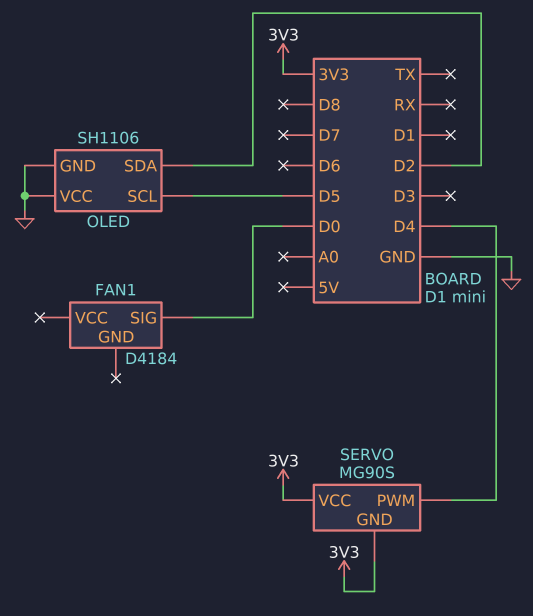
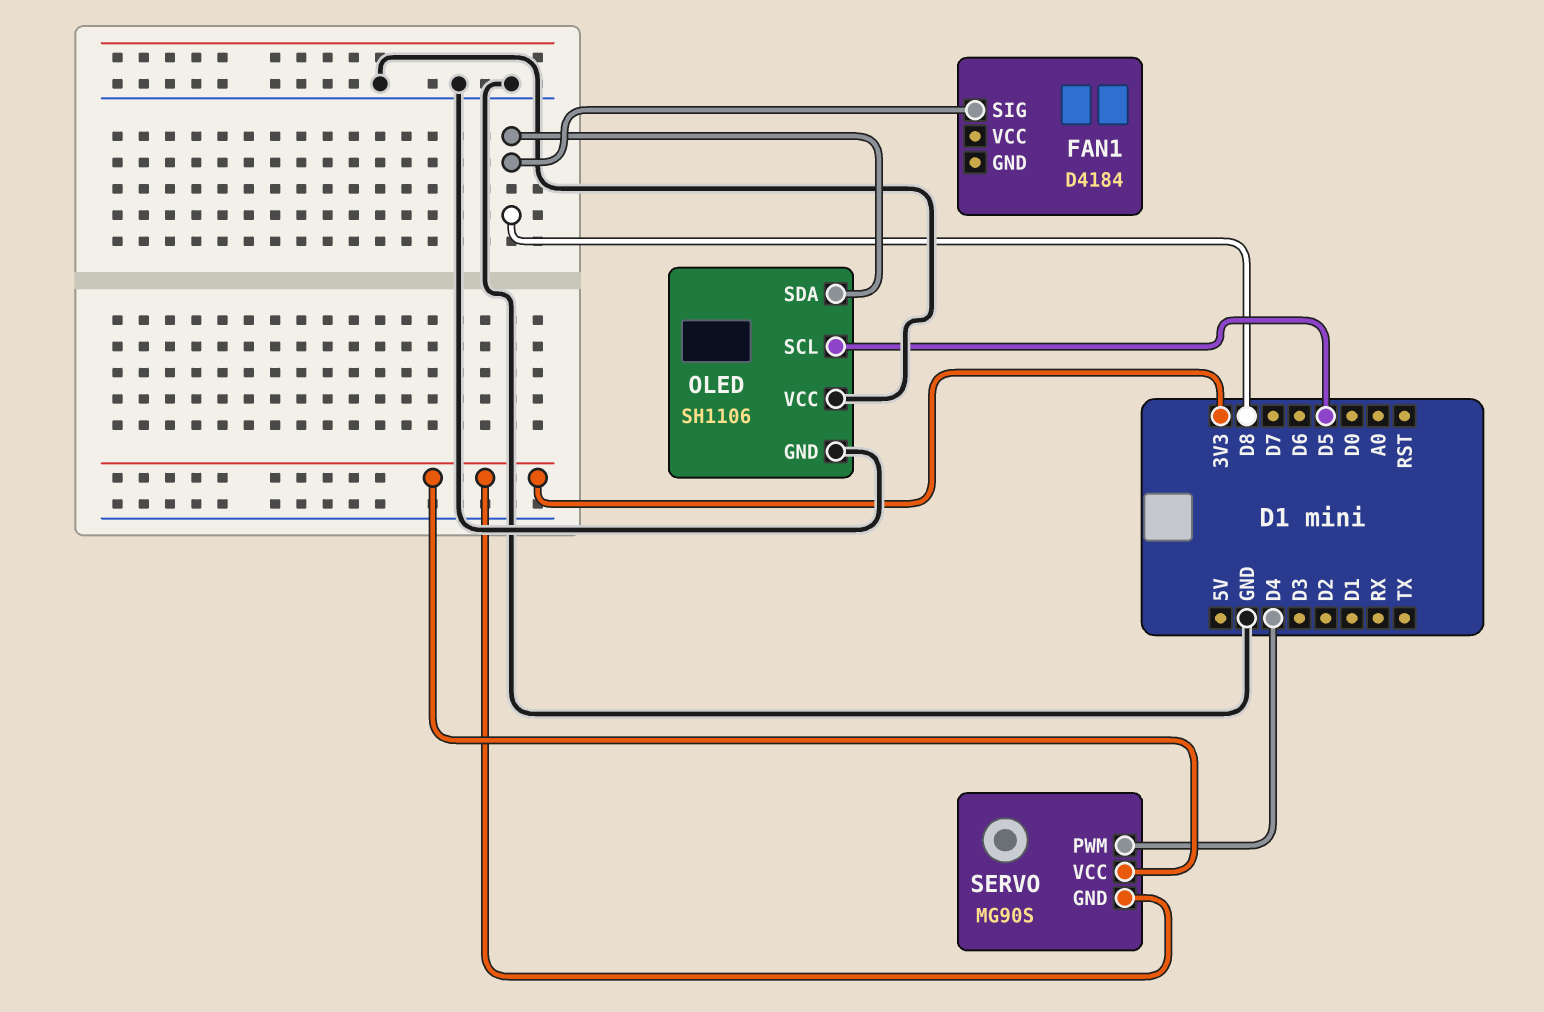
FAN1 pin SIG: D0 -> D8
OLED pin SDA: D2 -> D8

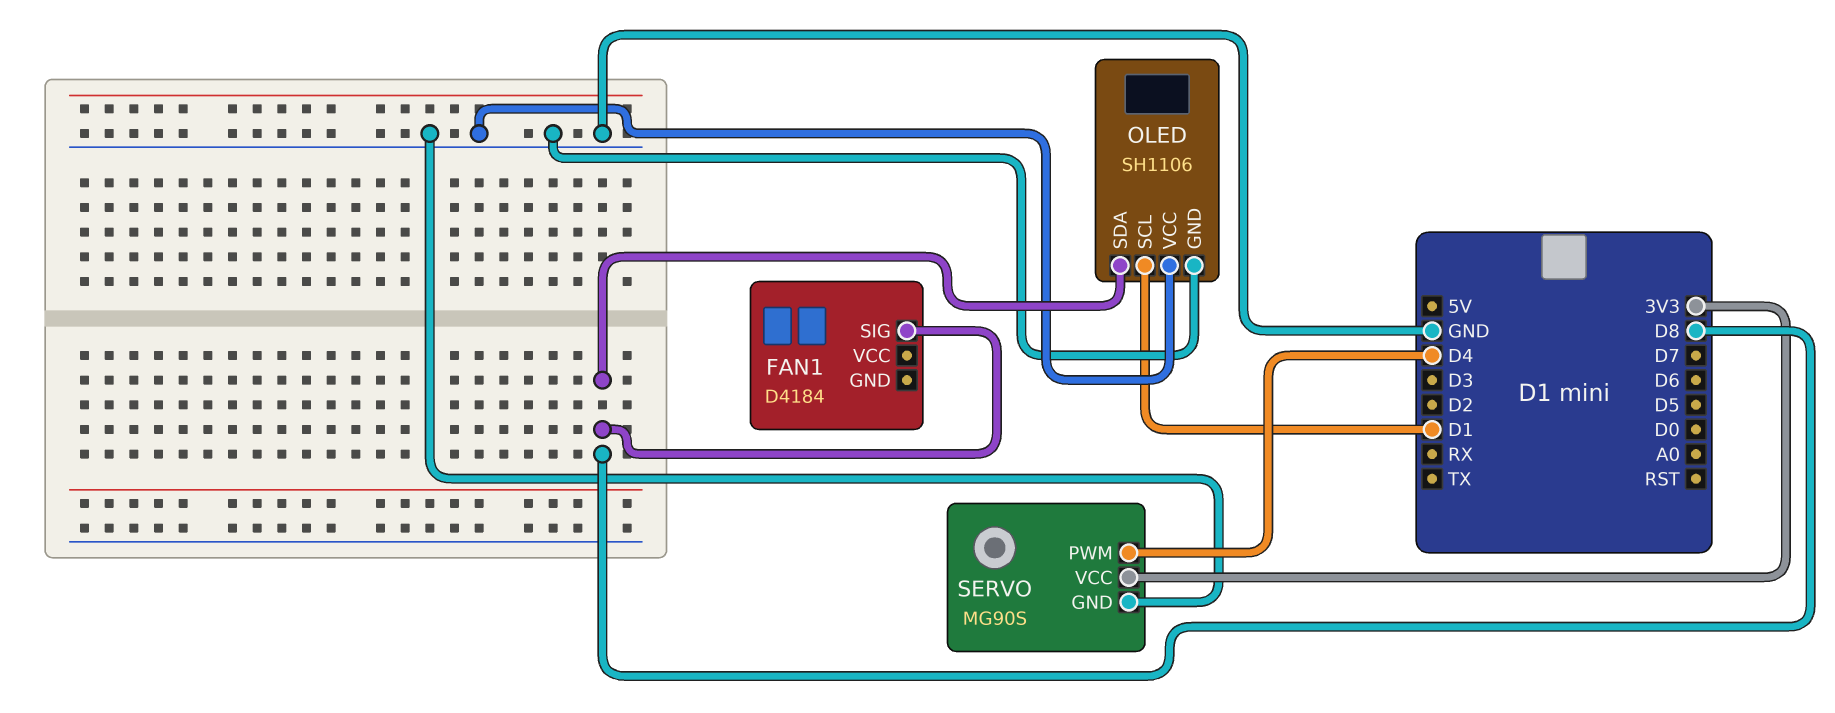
OLED pin SCL: D5 -> D1
SERVO pin GND: 3V3 -> GND

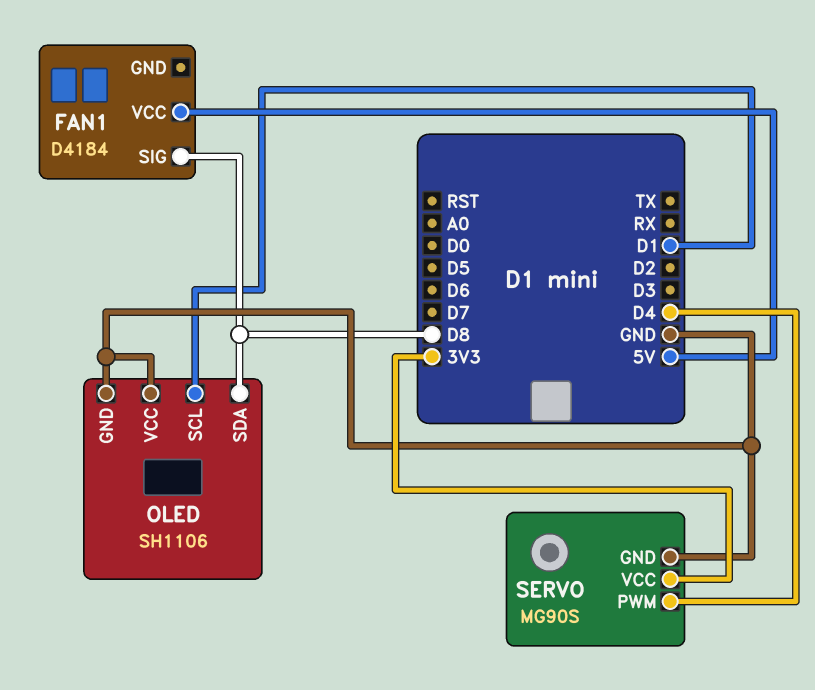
FAN1 pin VCC: none -> 5V

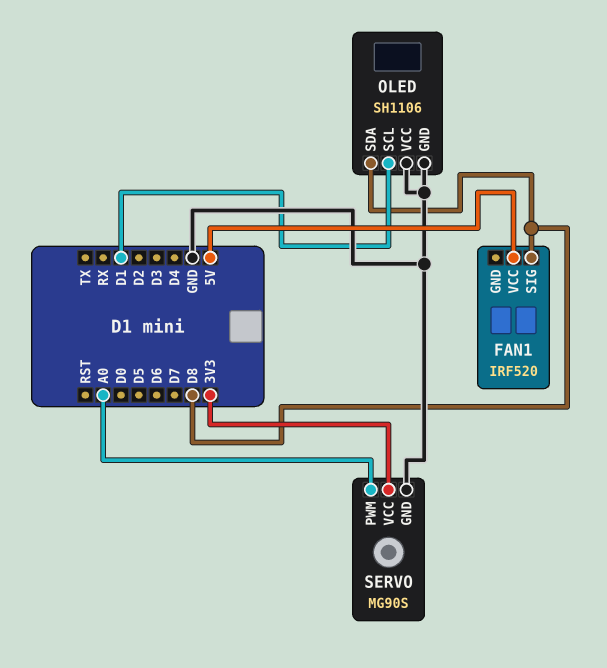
FAN1: D4184 -> IRF520
SERVO pin PWM: D4 -> A0

